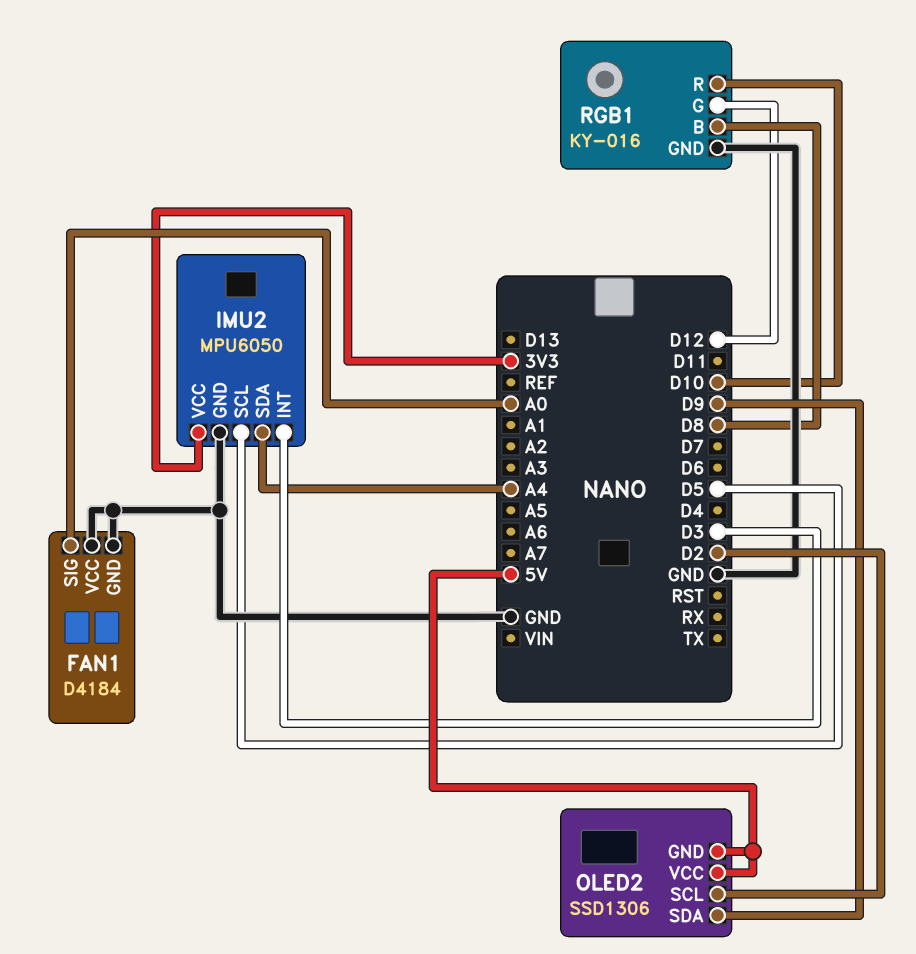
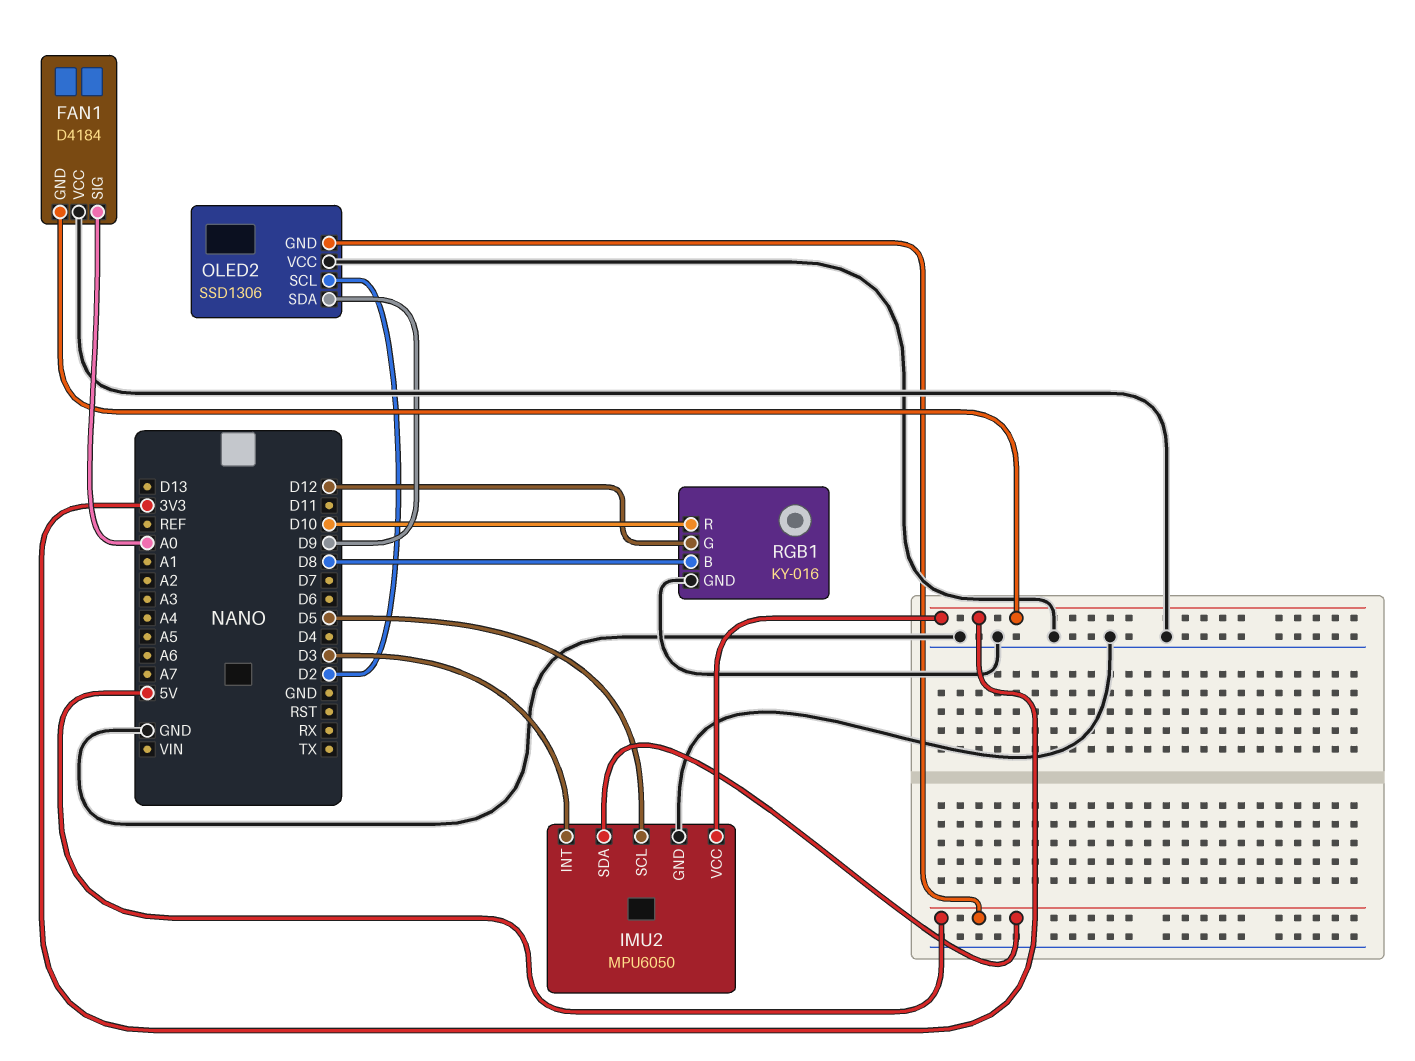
FAN1 pin GND: GND -> 3V3
IMU2 pin SDA: A4 -> 5V
OLED2 pin VCC: 5V -> GND

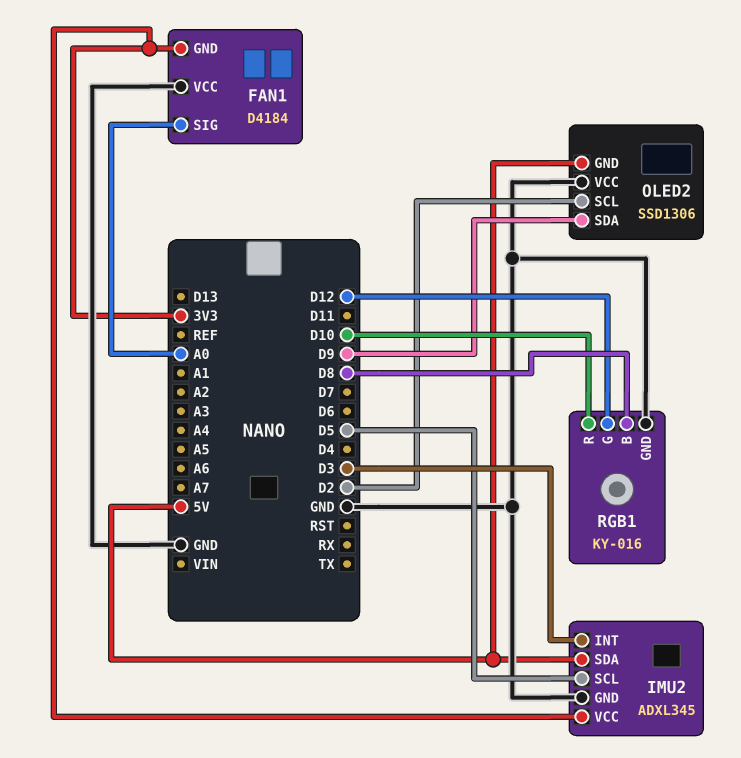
IMU2: MPU6050 -> ADXL345

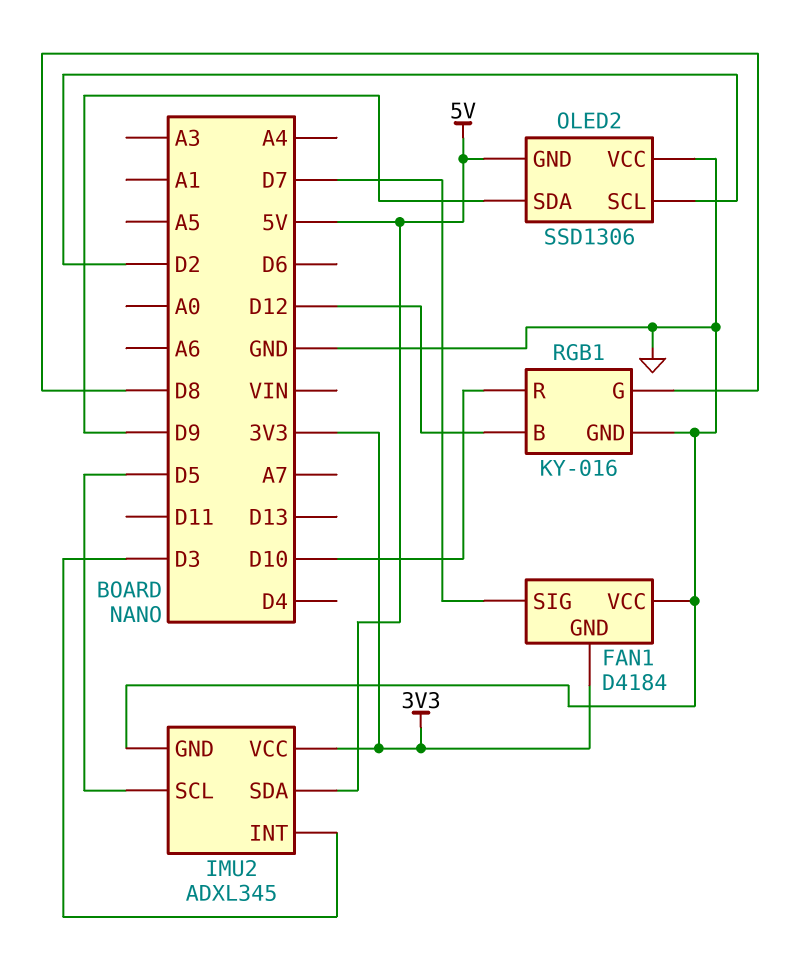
FAN1 pin SIG: A0 -> D7
RGB1 pin B: D8 -> D12
RGB1 pin G: D12 -> D8

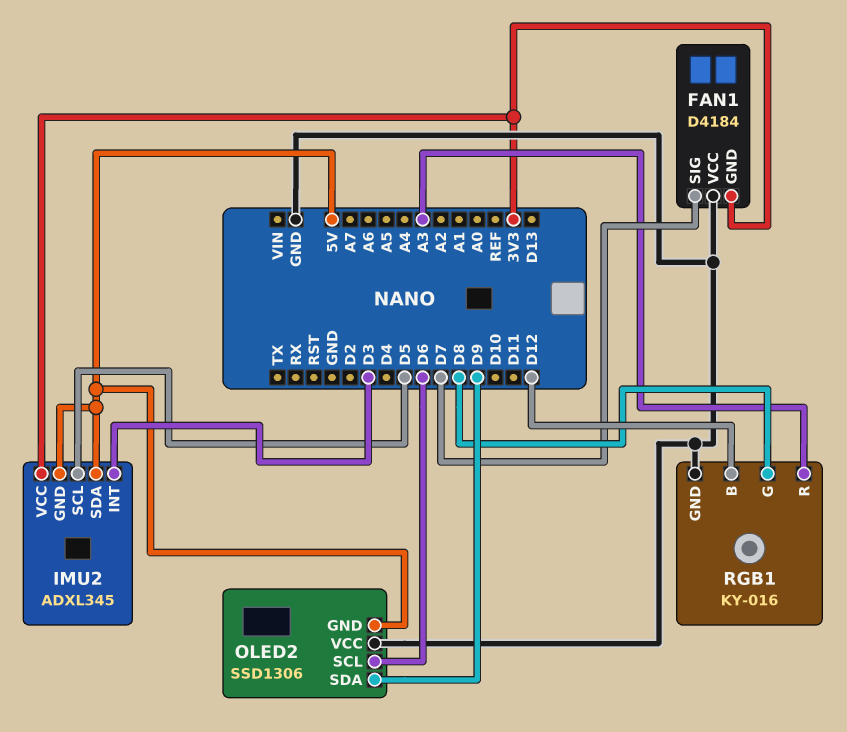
IMU2 pin GND: GND -> 5V
OLED2 pin SCL: D2 -> D6
RGB1 pin R: D10 -> A3

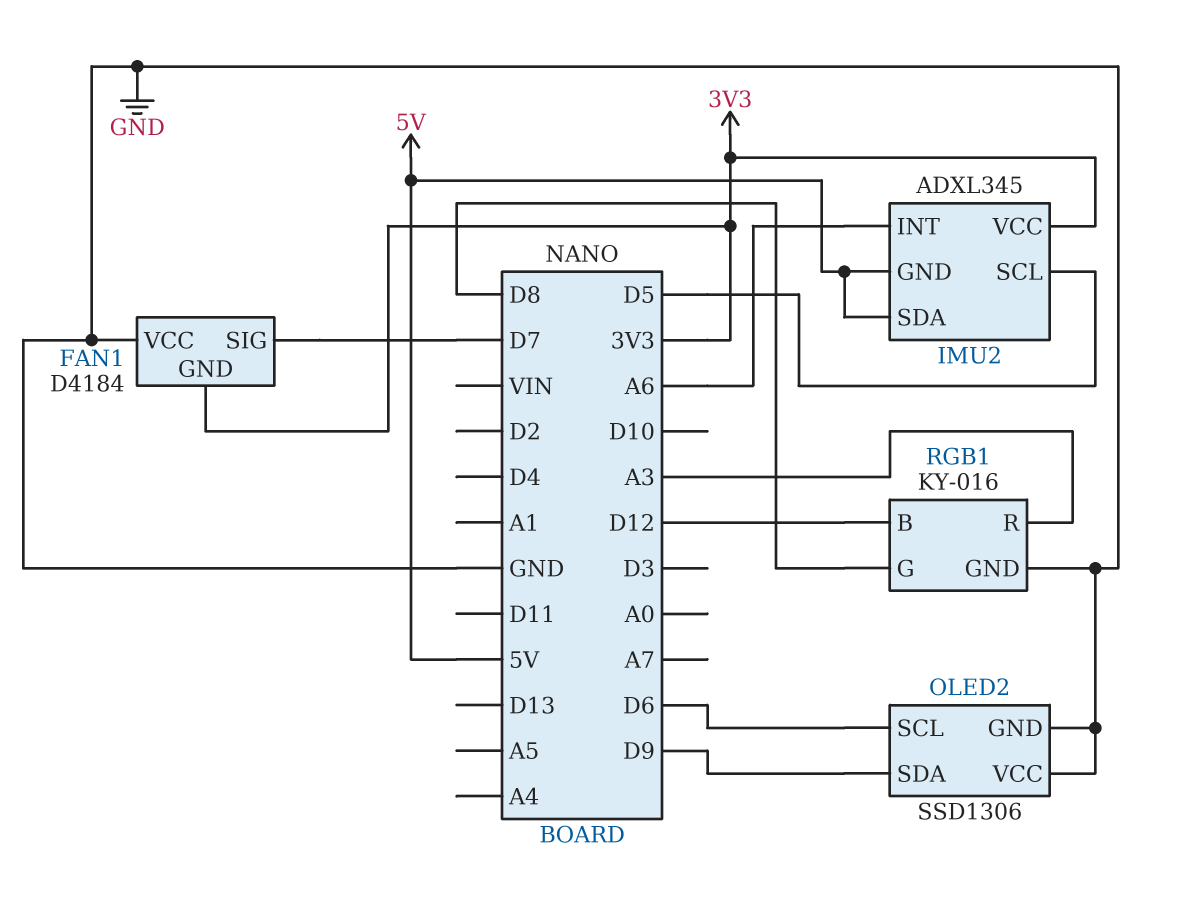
IMU2 pin INT: D3 -> A6
OLED2 pin GND: 5V -> GND

